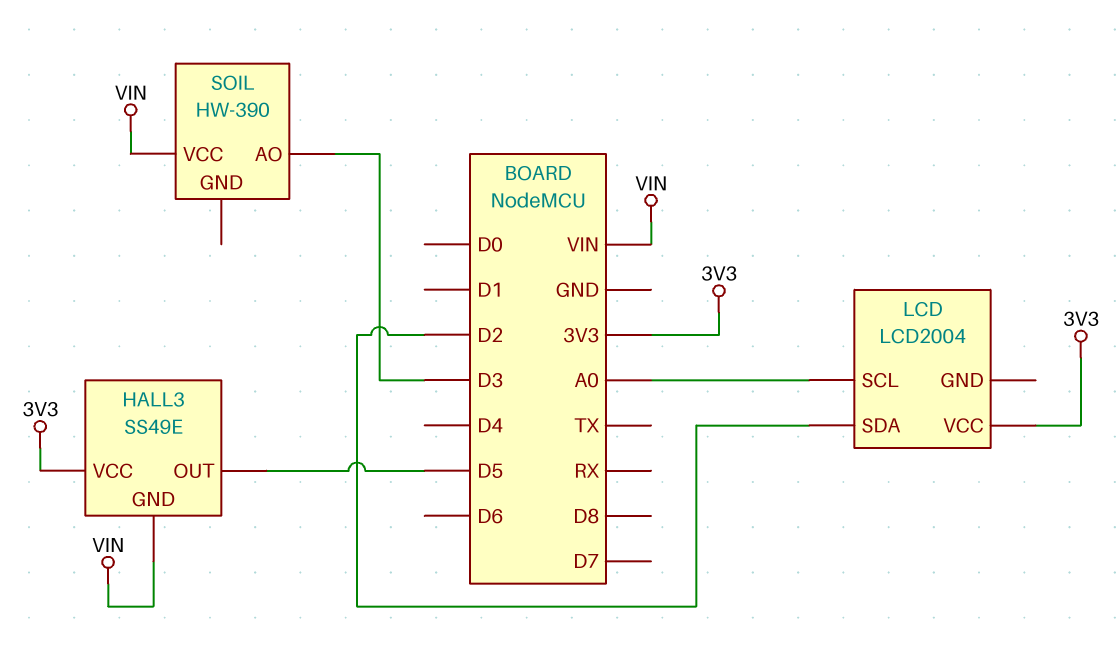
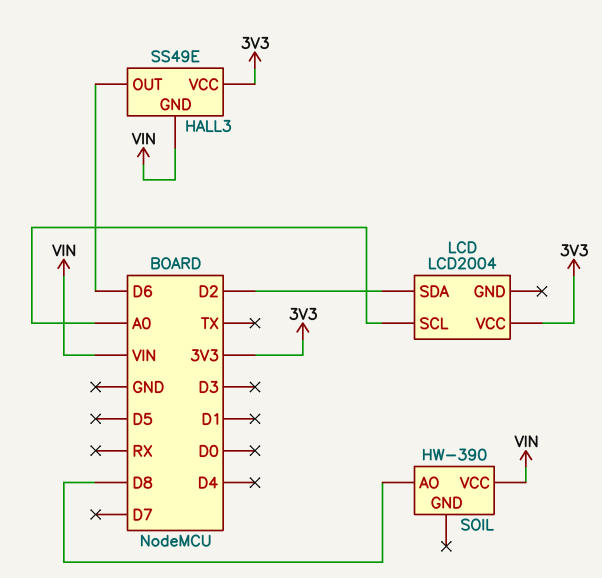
HALL3 pin OUT: D5 -> D6
SOIL pin AO: D3 -> D8

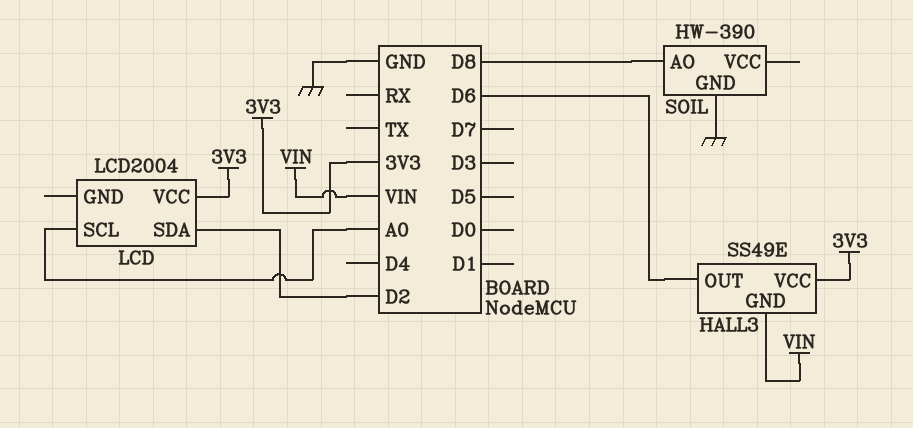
SOIL pin GND: none -> GND
SOIL pin VCC: VIN -> none

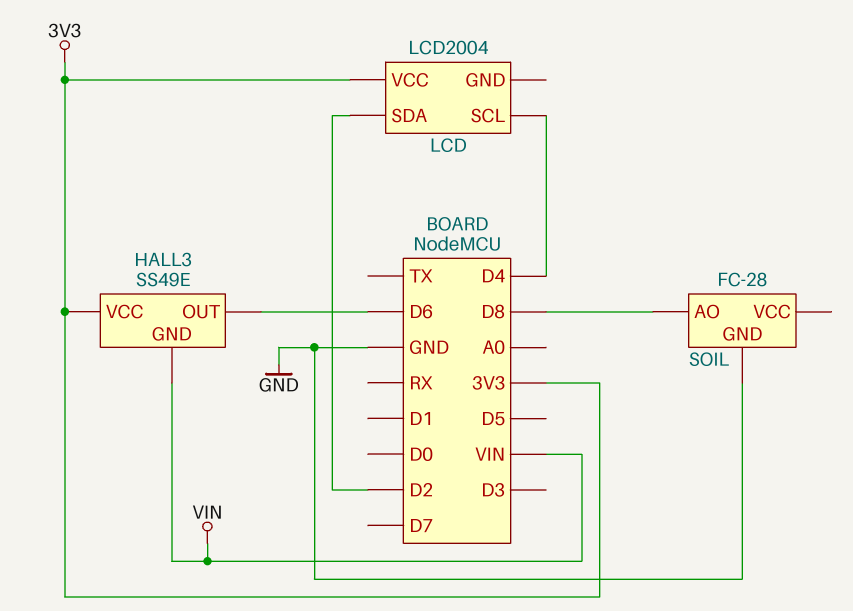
LCD pin SCL: A0 -> D4
SOIL: HW-390 -> FC-28

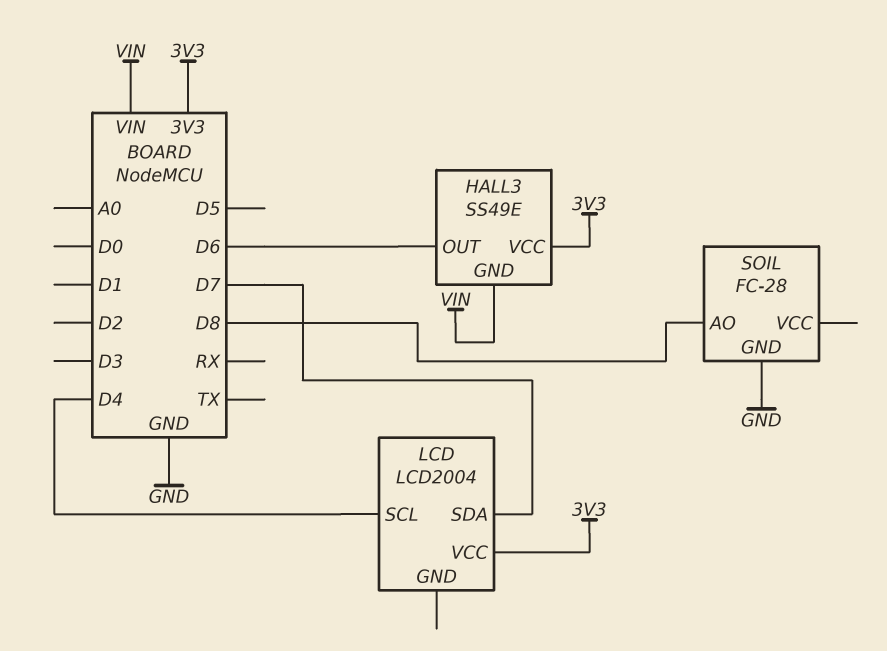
LCD pin SDA: D2 -> D7

